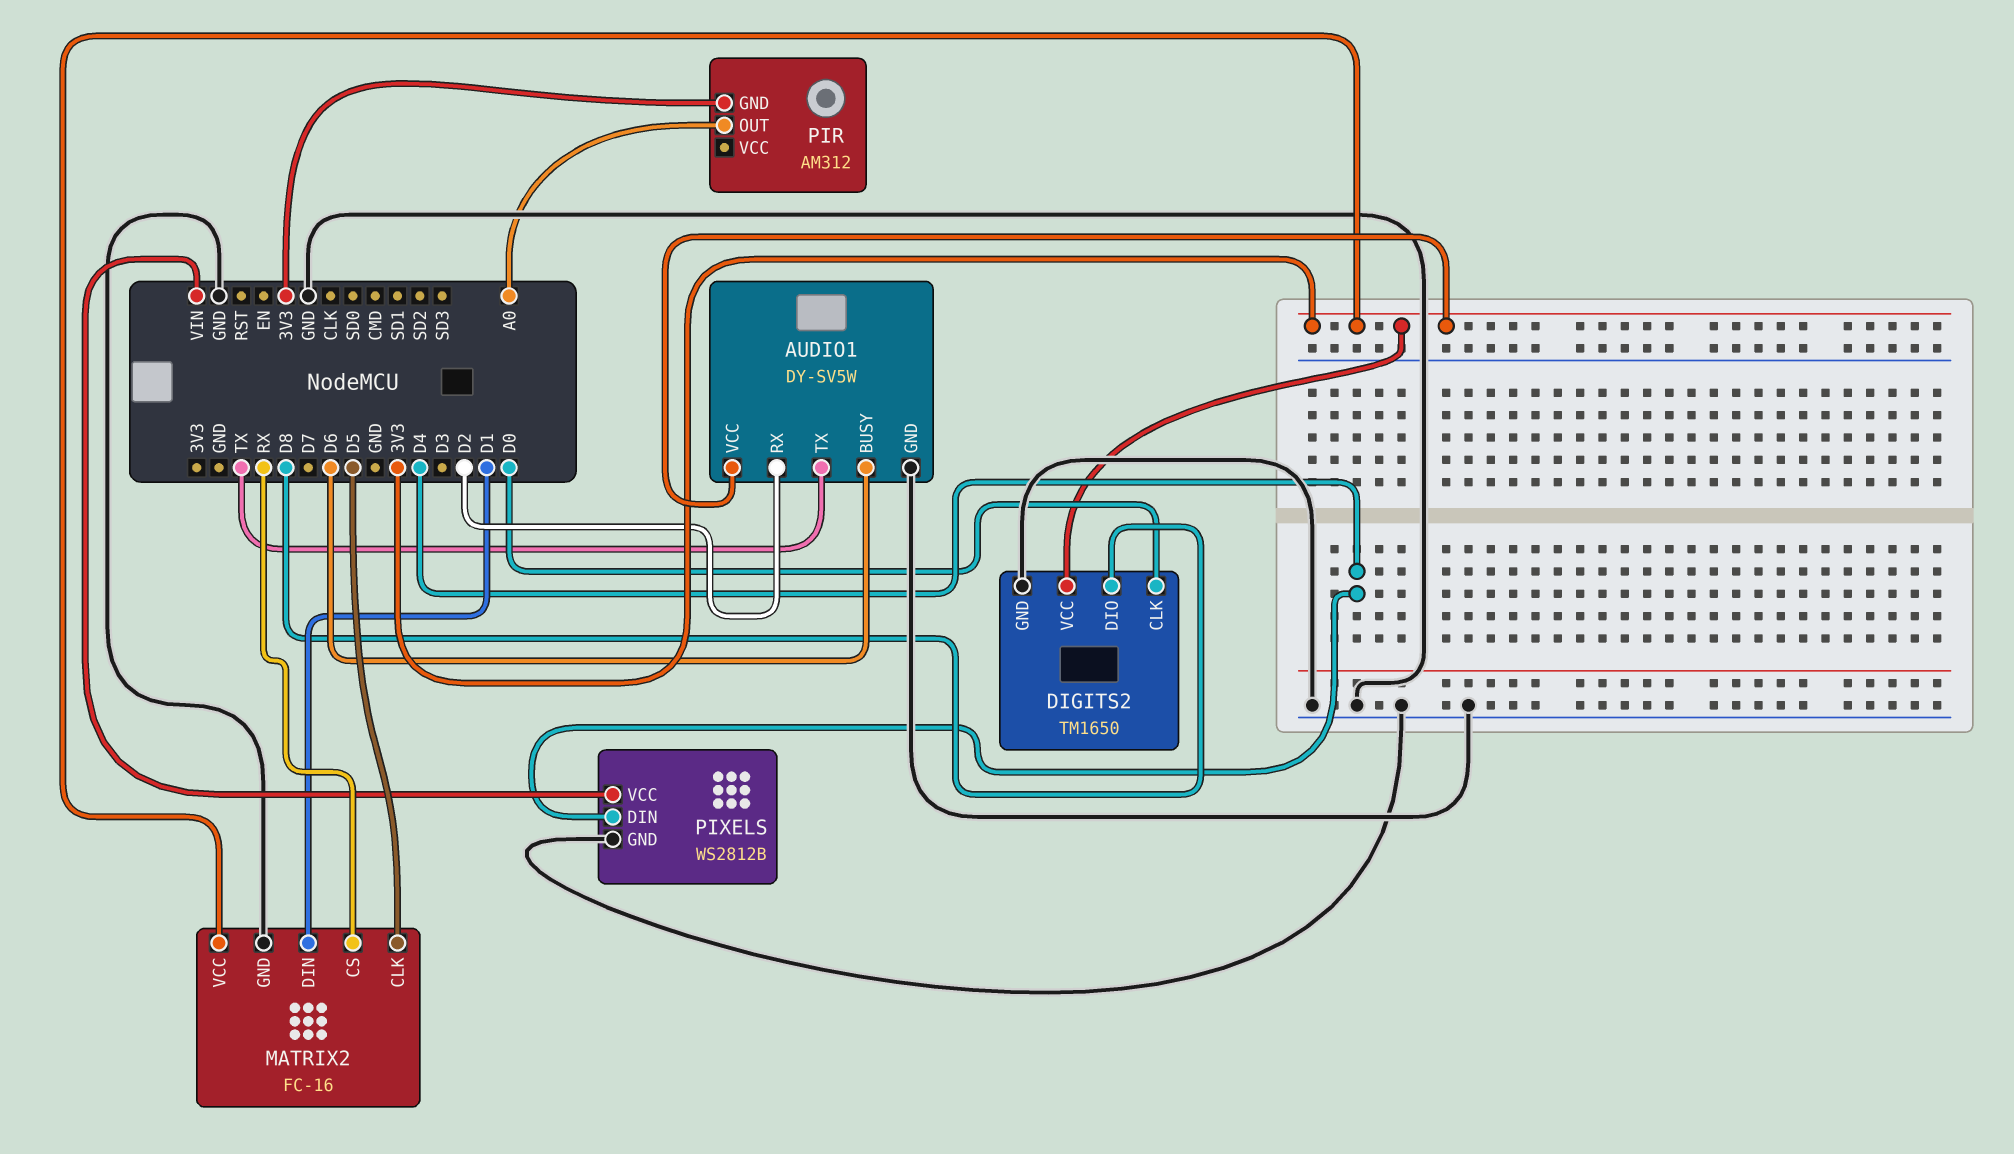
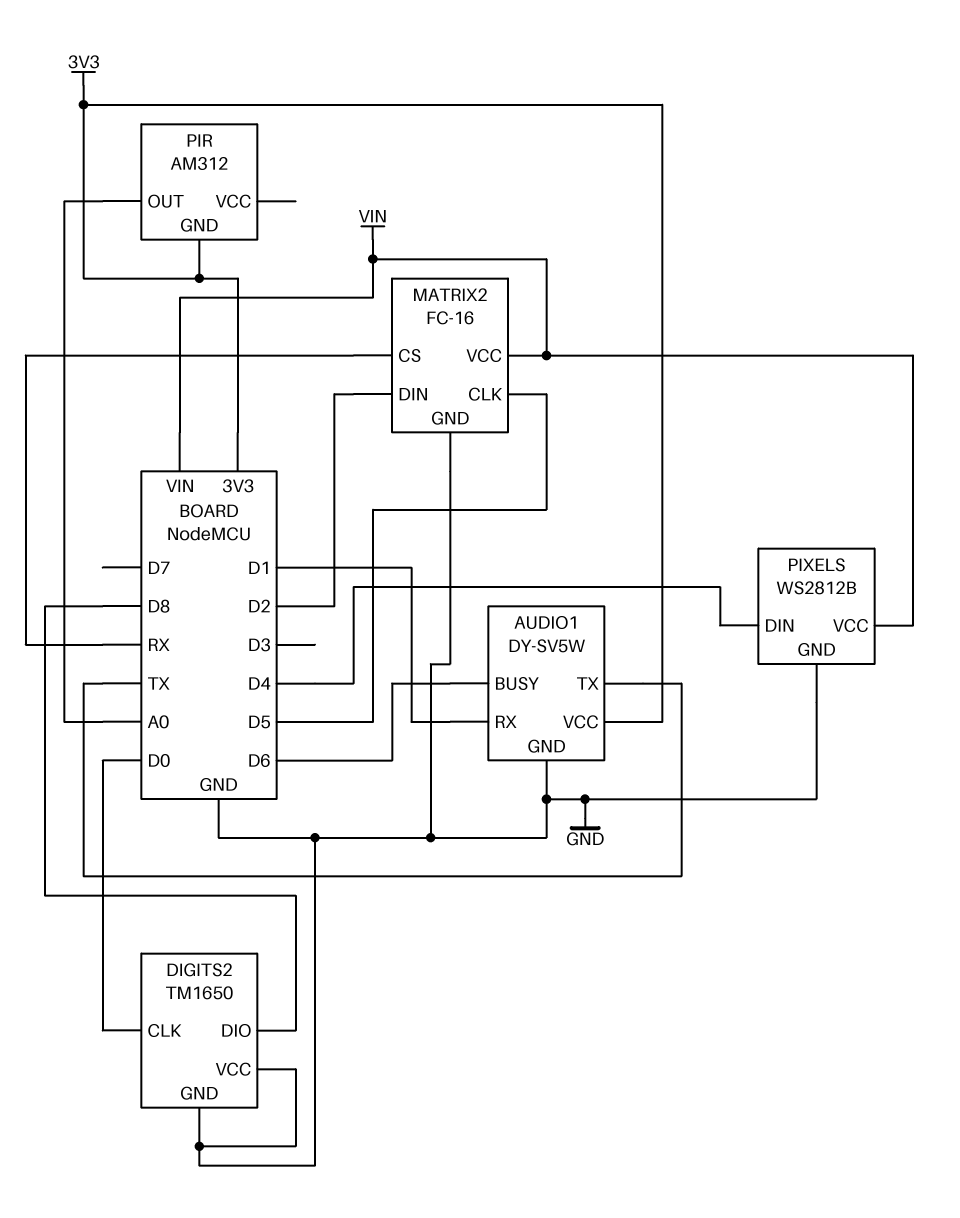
AUDIO1 pin RX: D2 -> D1
DIGITS2 pin VCC: 3V3 -> GND
MATRIX2 pin DIN: D1 -> D2
MATRIX2 pin VCC: 3V3 -> VIN

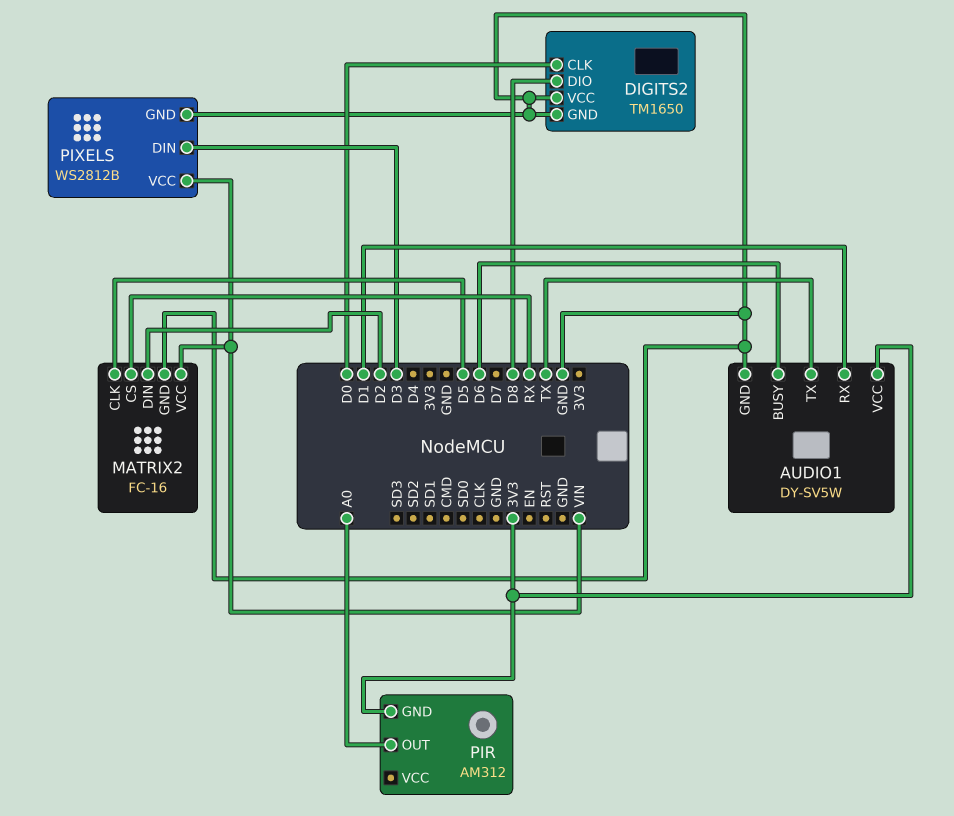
PIXELS pin DIN: D4 -> D3

